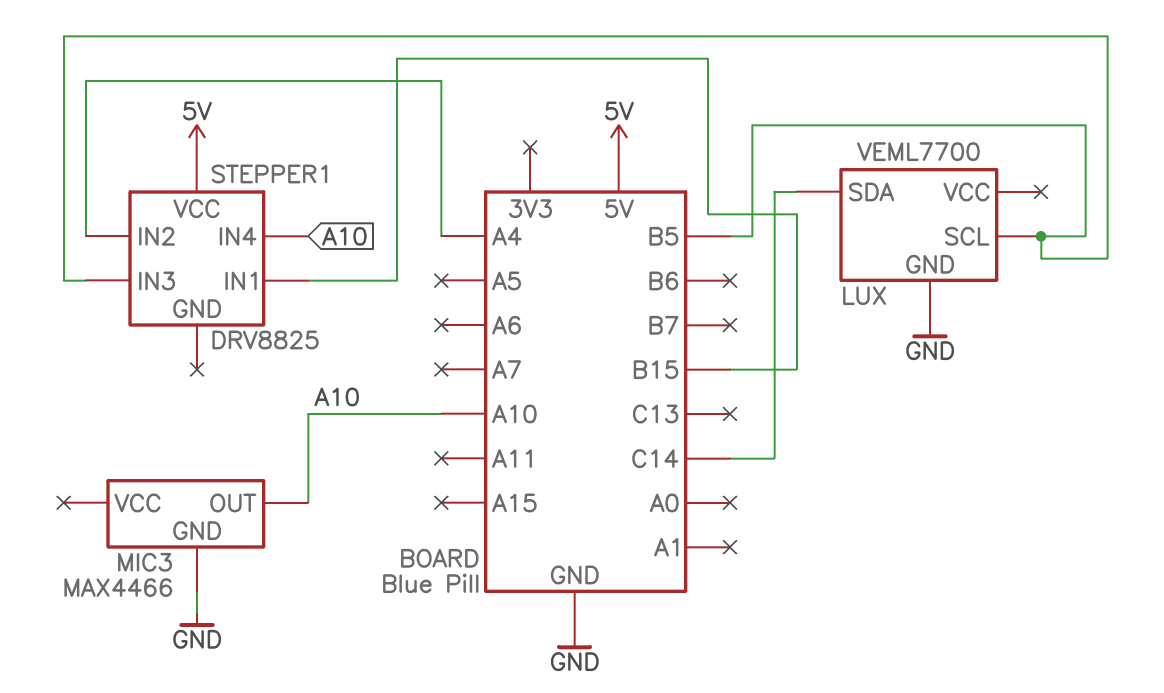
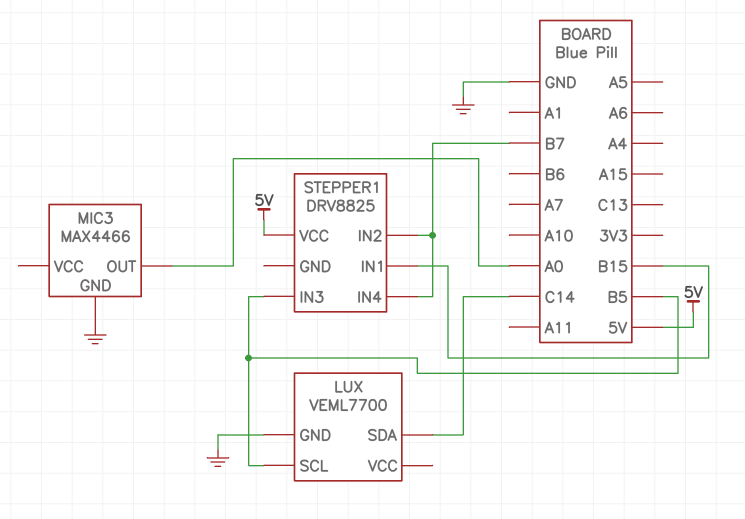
MIC3 pin OUT: A10 -> A0
STEPPER1 pin IN2: A4 -> B7
STEPPER1 pin IN4: A10 -> B7

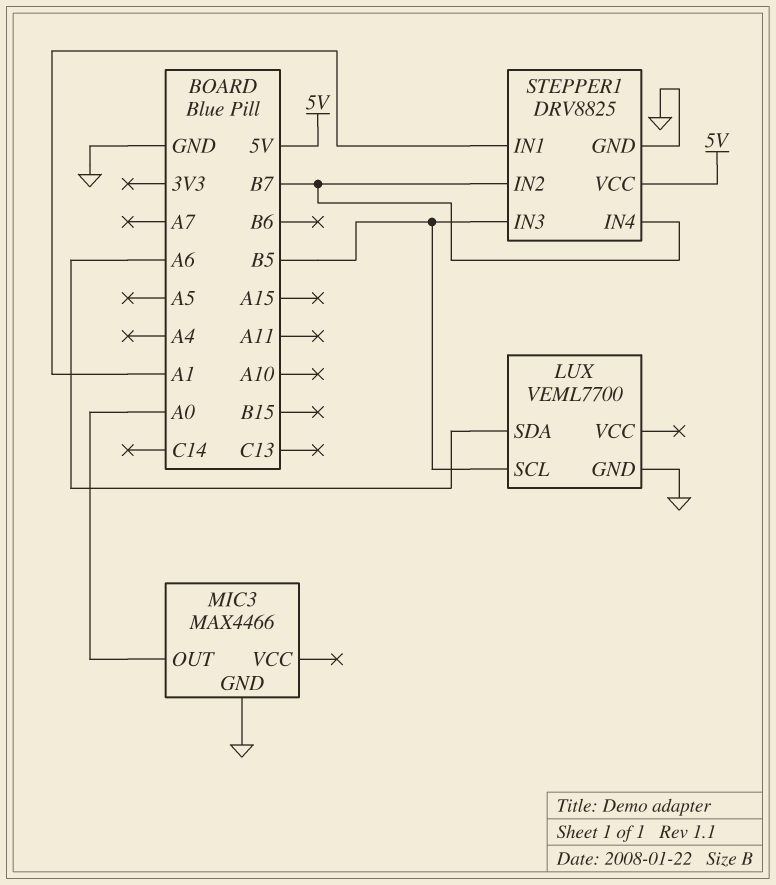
LUX pin SDA: C14 -> A6
STEPPER1 pin GND: none -> GND
STEPPER1 pin IN1: B15 -> A1

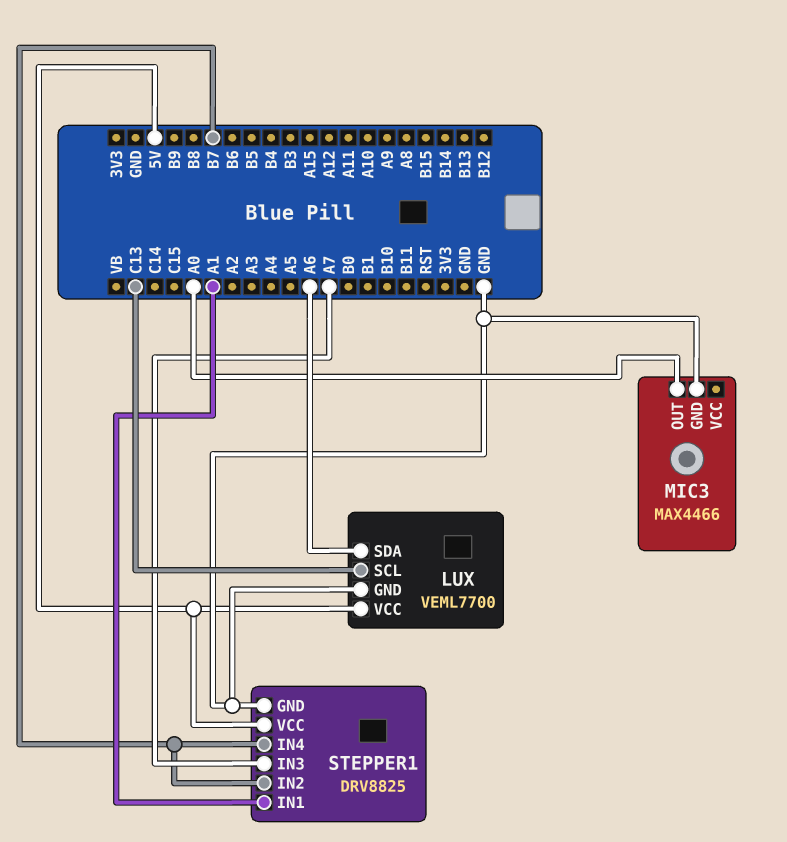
LUX pin SCL: B5 -> C13
LUX pin VCC: none -> 5V
STEPPER1 pin IN3: B5 -> A7

